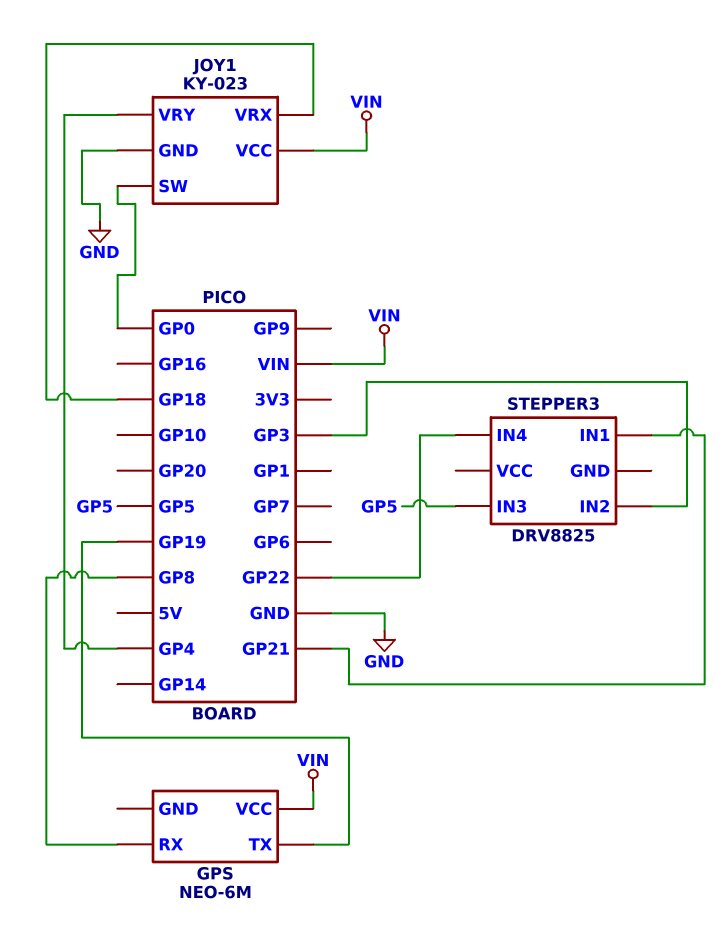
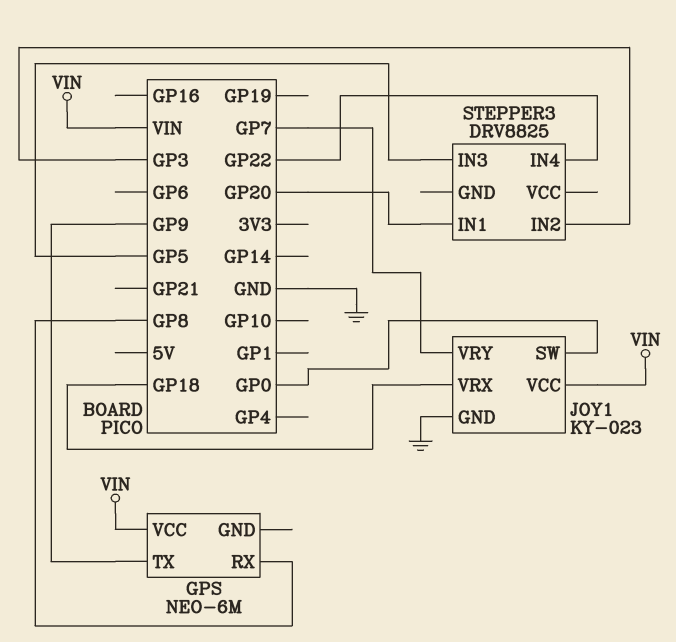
GPS pin TX: GP19 -> GP9
JOY1 pin VRY: GP4 -> GP7
STEPPER3 pin IN1: GP21 -> GP20

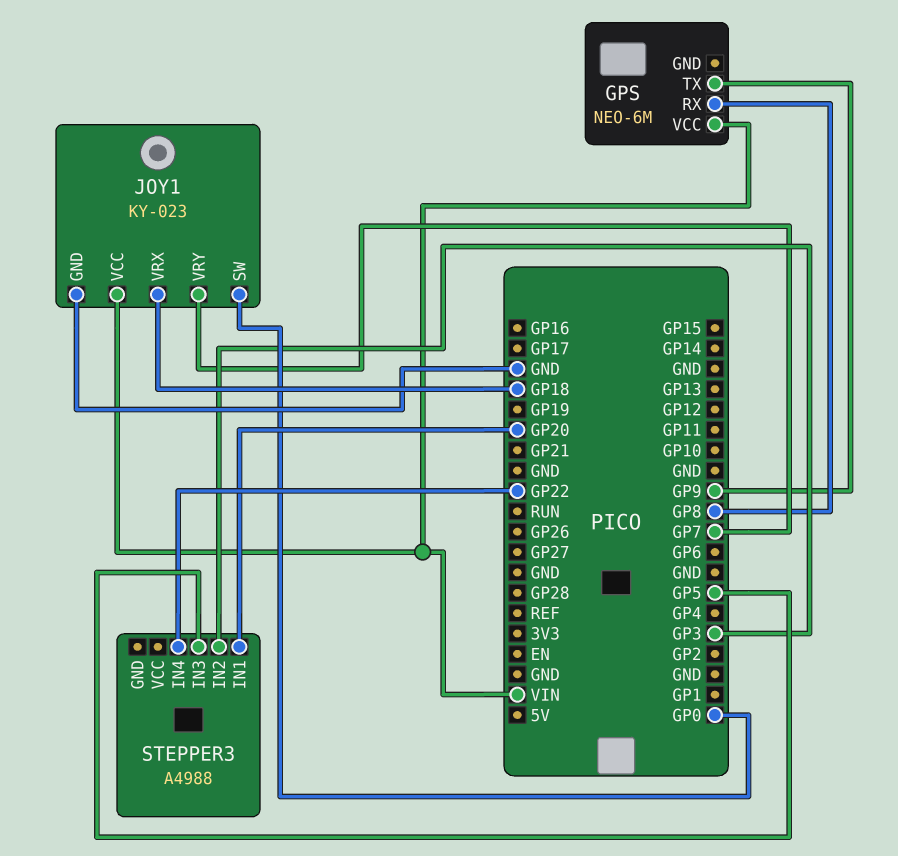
STEPPER3: DRV8825 -> A4988

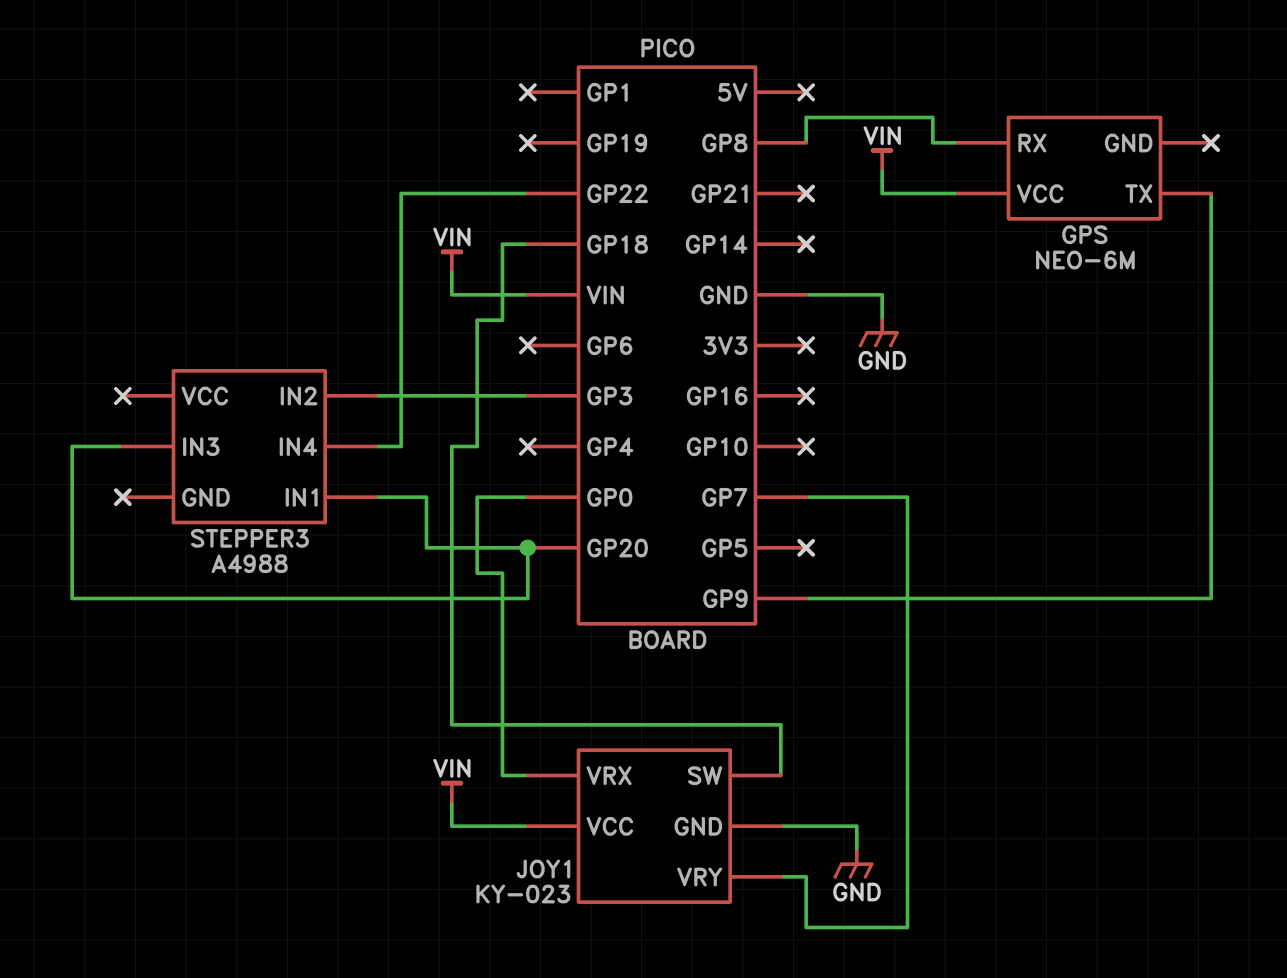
JOY1 pin SW: GP0 -> GP18
JOY1 pin VRX: GP18 -> GP0
STEPPER3 pin IN3: GP5 -> GP20

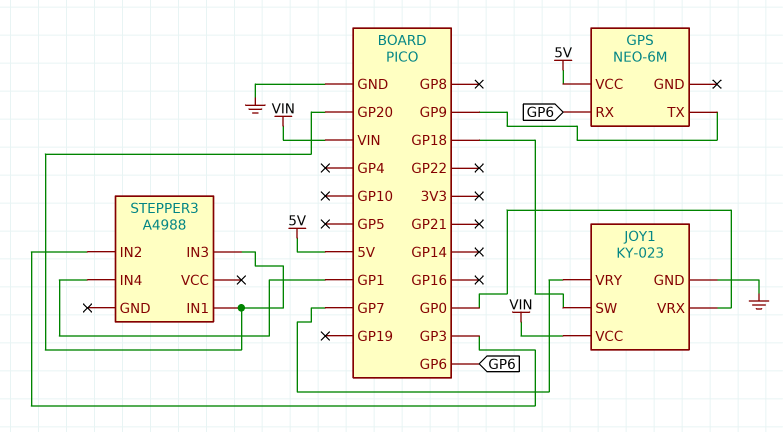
GPS pin RX: GP8 -> GP6
GPS pin VCC: VIN -> 5V
STEPPER3 pin IN4: GP22 -> GP1

